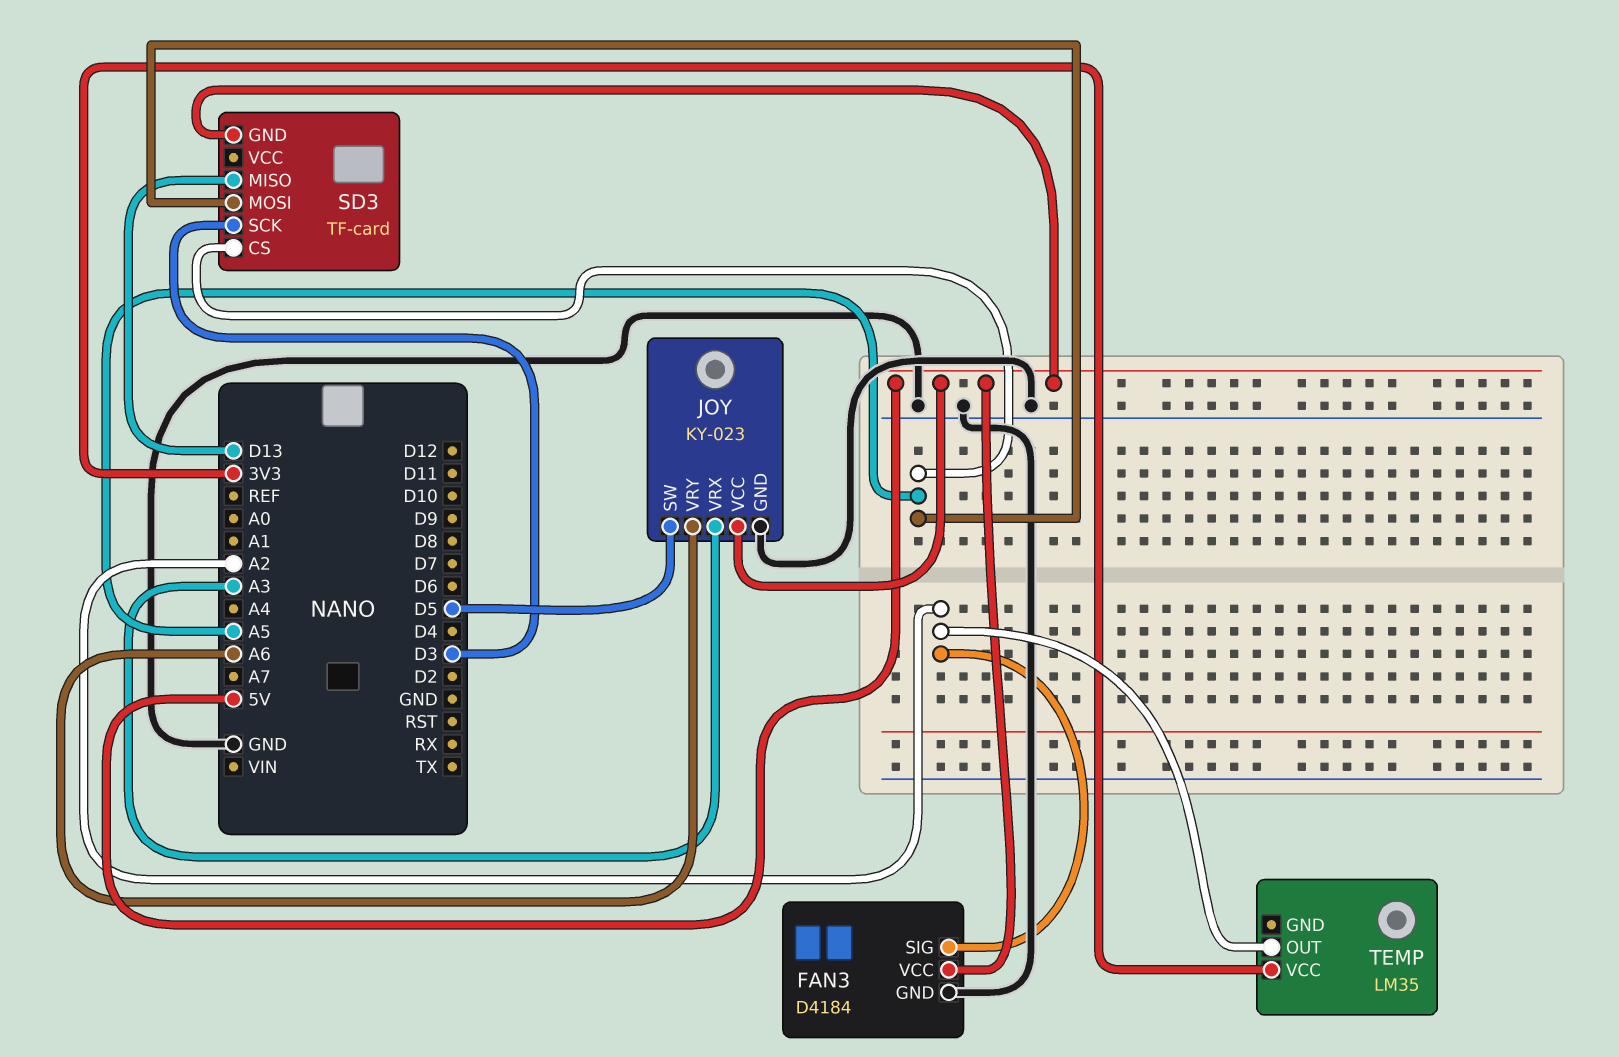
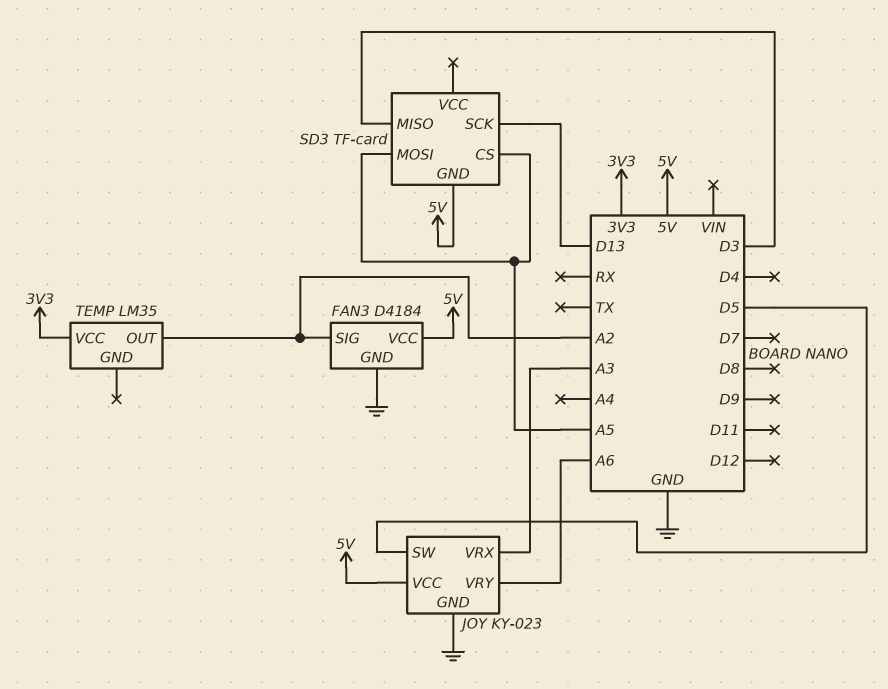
SD3 pin MISO: D13 -> D3
SD3 pin SCK: D3 -> D13

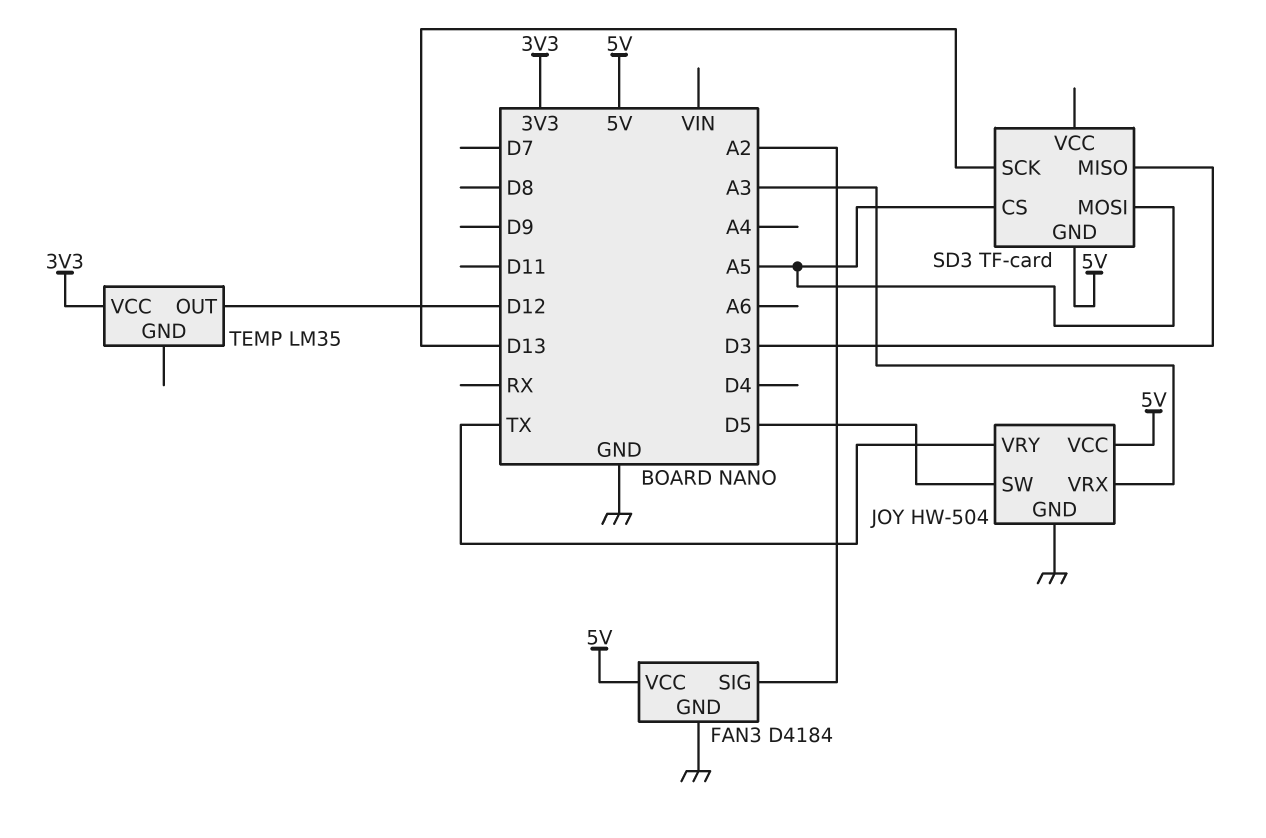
JOY: KY-023 -> HW-504
JOY pin VRY: A6 -> TX
TEMP pin OUT: A2 -> D12

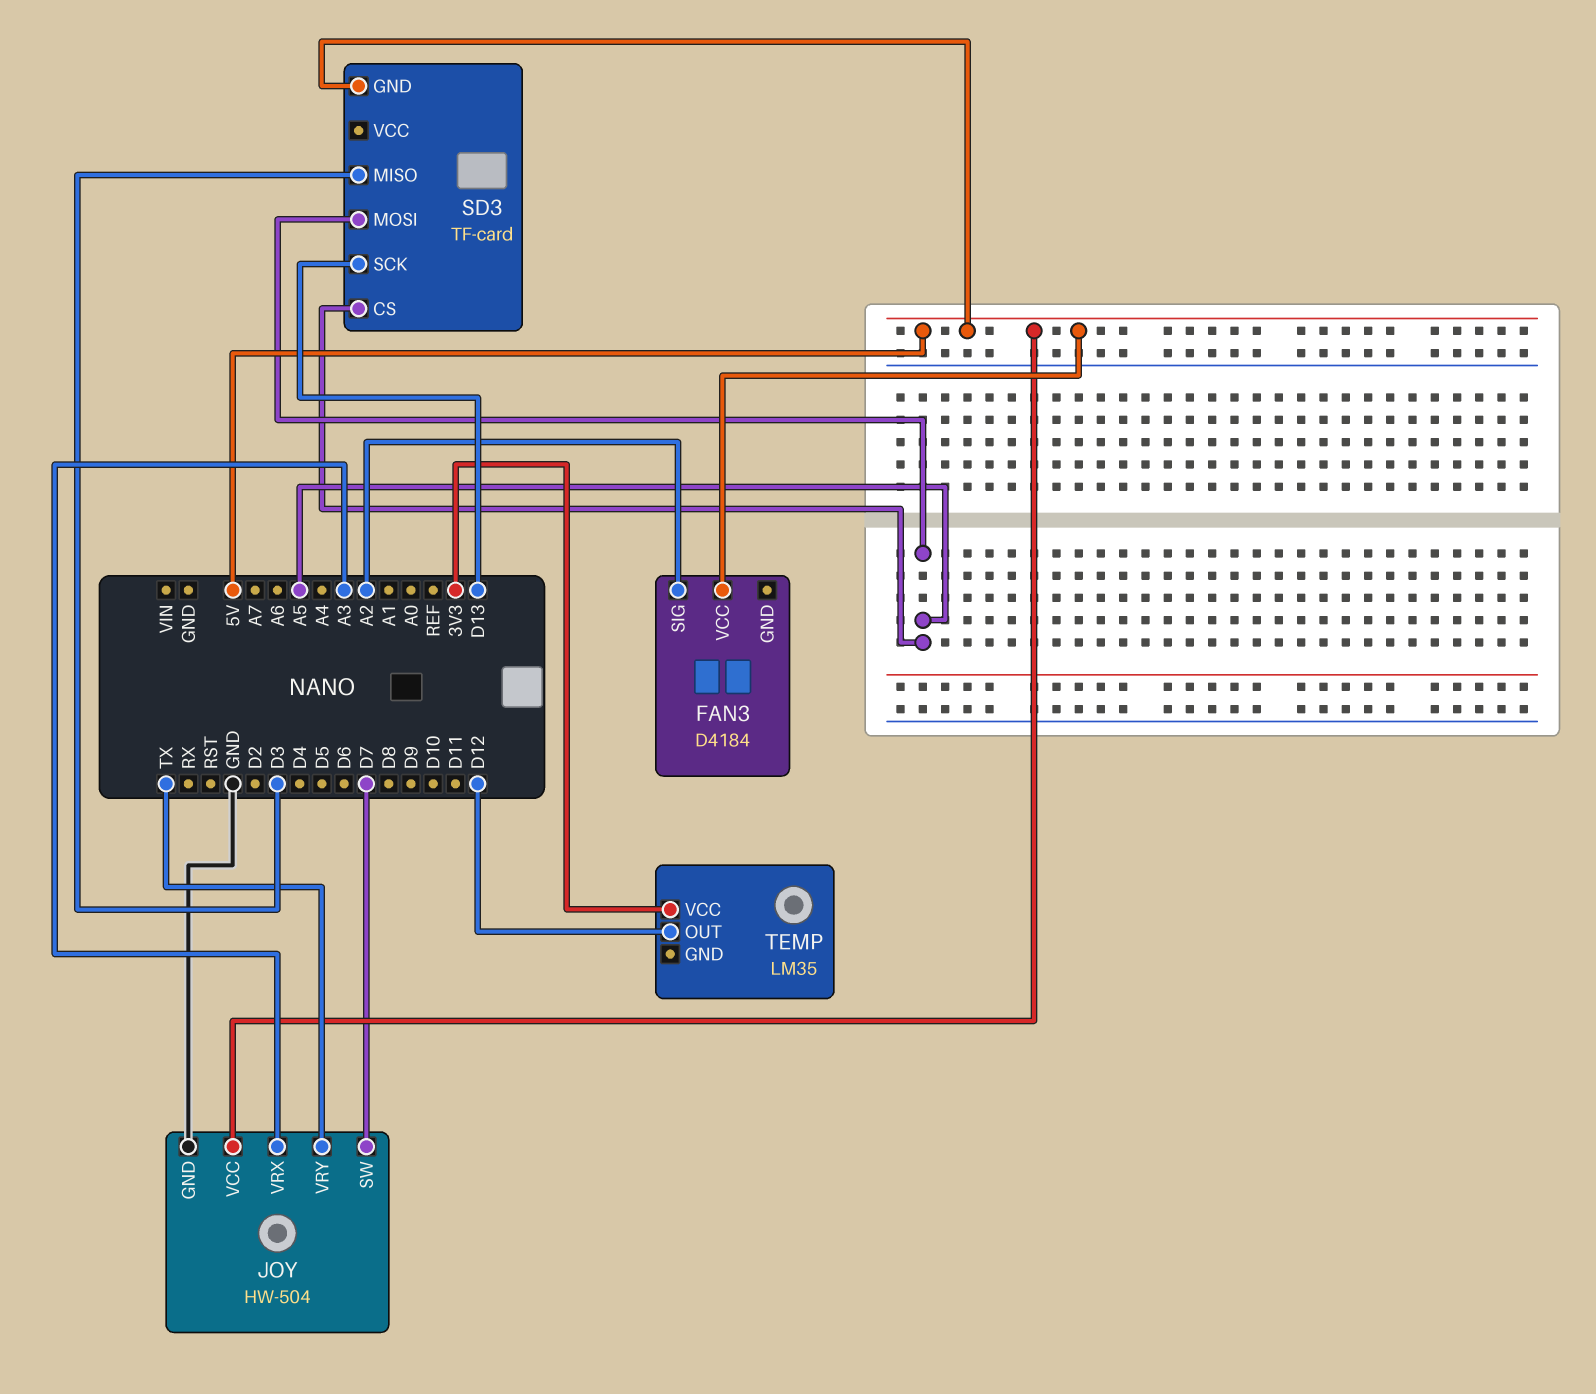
FAN3 pin GND: GND -> none
JOY pin SW: D5 -> D7

